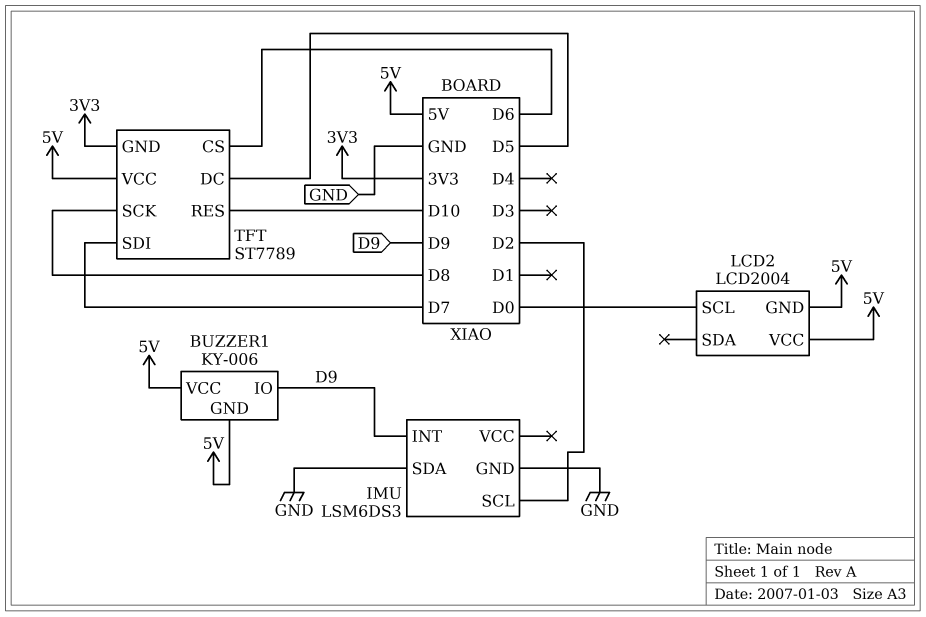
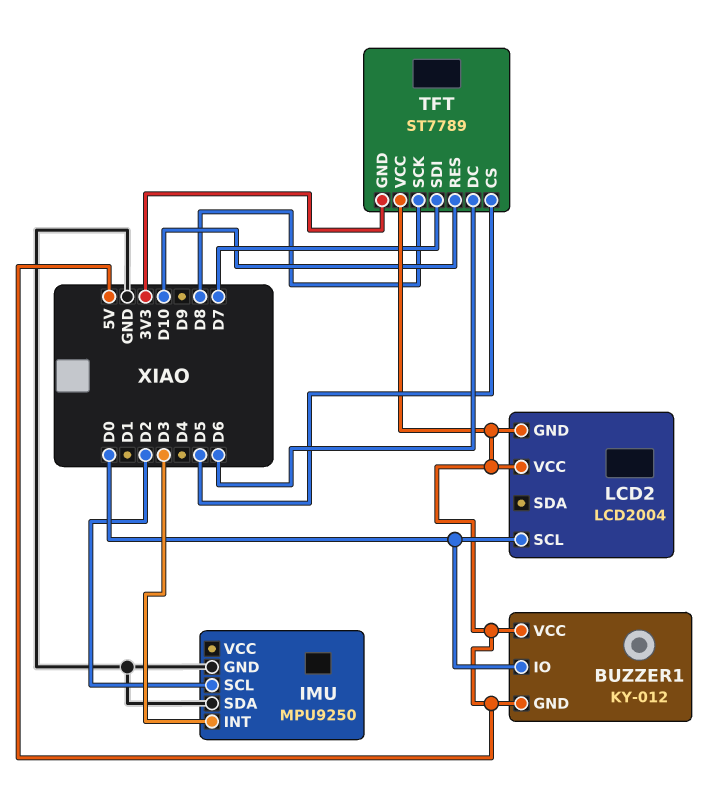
BUZZER1: KY-006 -> KY-012
BUZZER1 pin IO: D9 -> D0
IMU: LSM6DS3 -> MPU9250
IMU pin INT: D9 -> D3
TFT pin CS: D6 -> D5
TFT pin DC: D5 -> D6

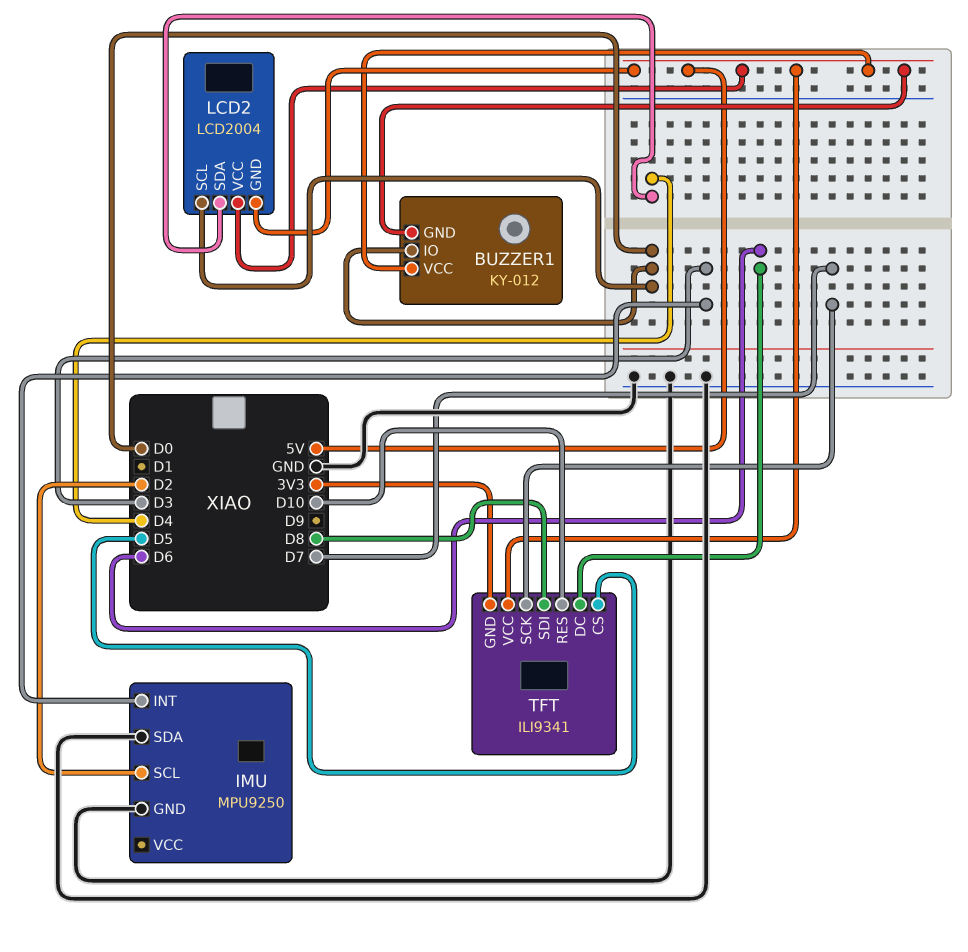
LCD2 pin SDA: none -> D4
TFT: ST7789 -> ILI9341
TFT pin SCK: D8 -> D7
TFT pin SDI: D7 -> D8

